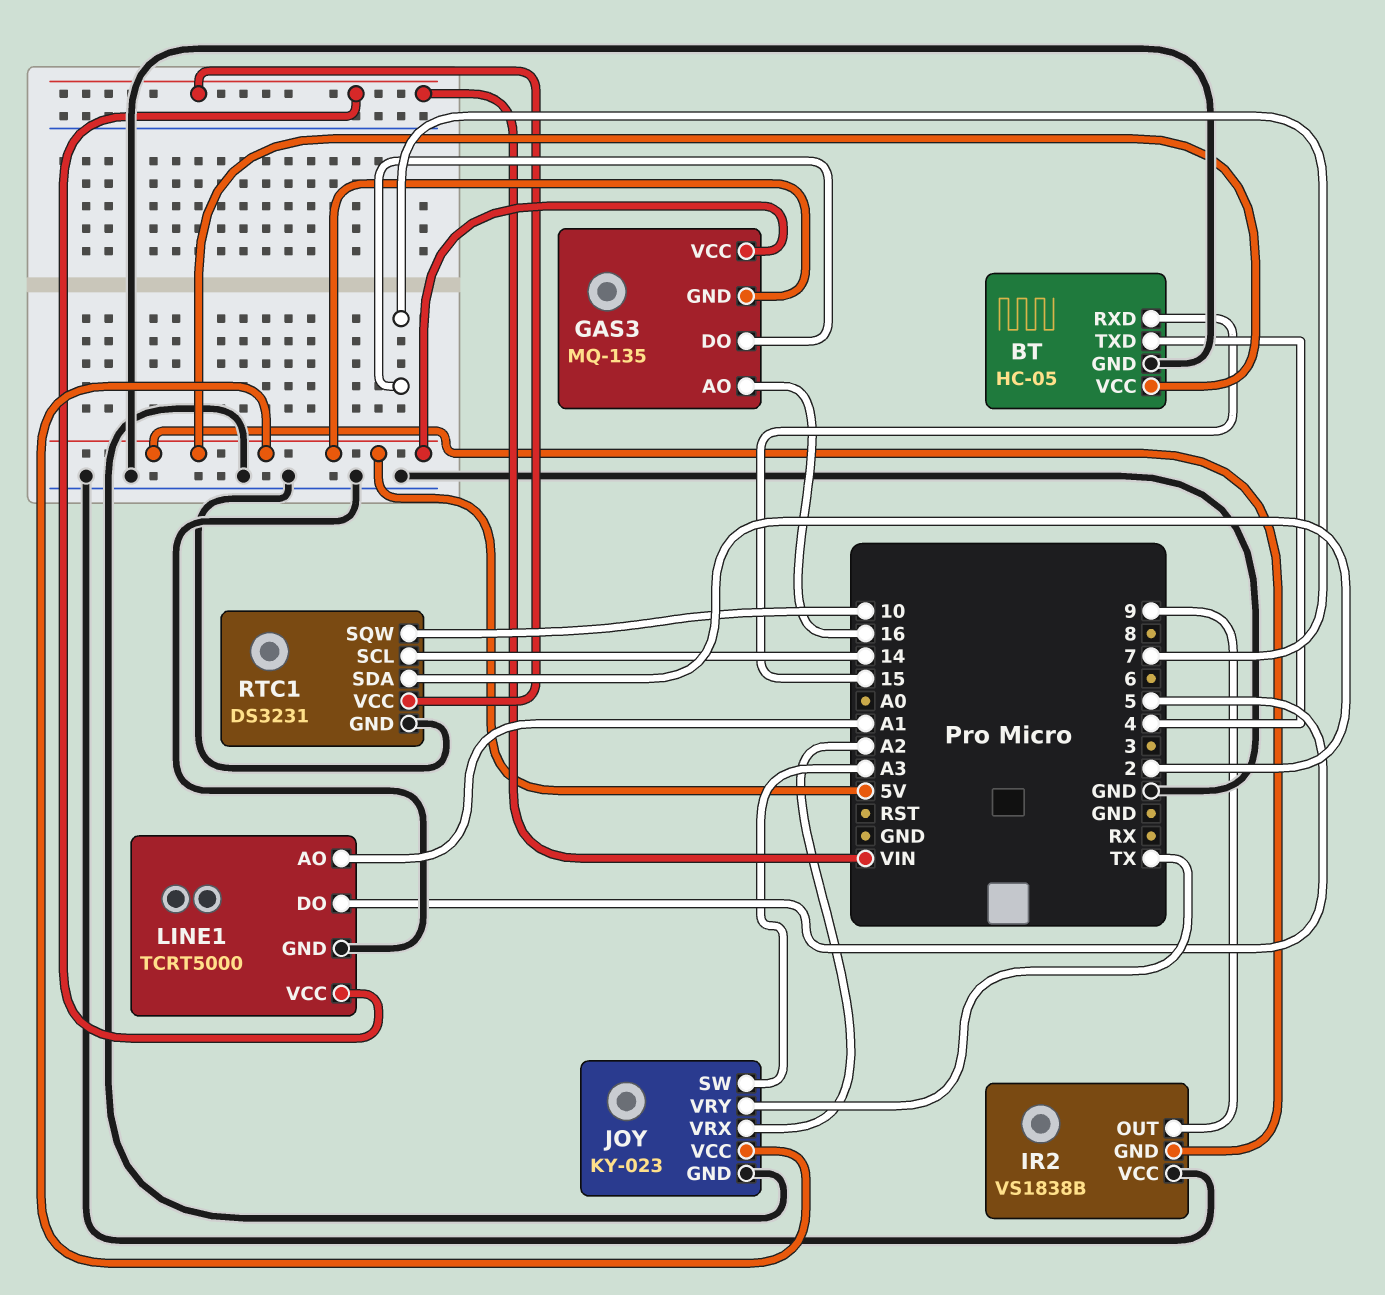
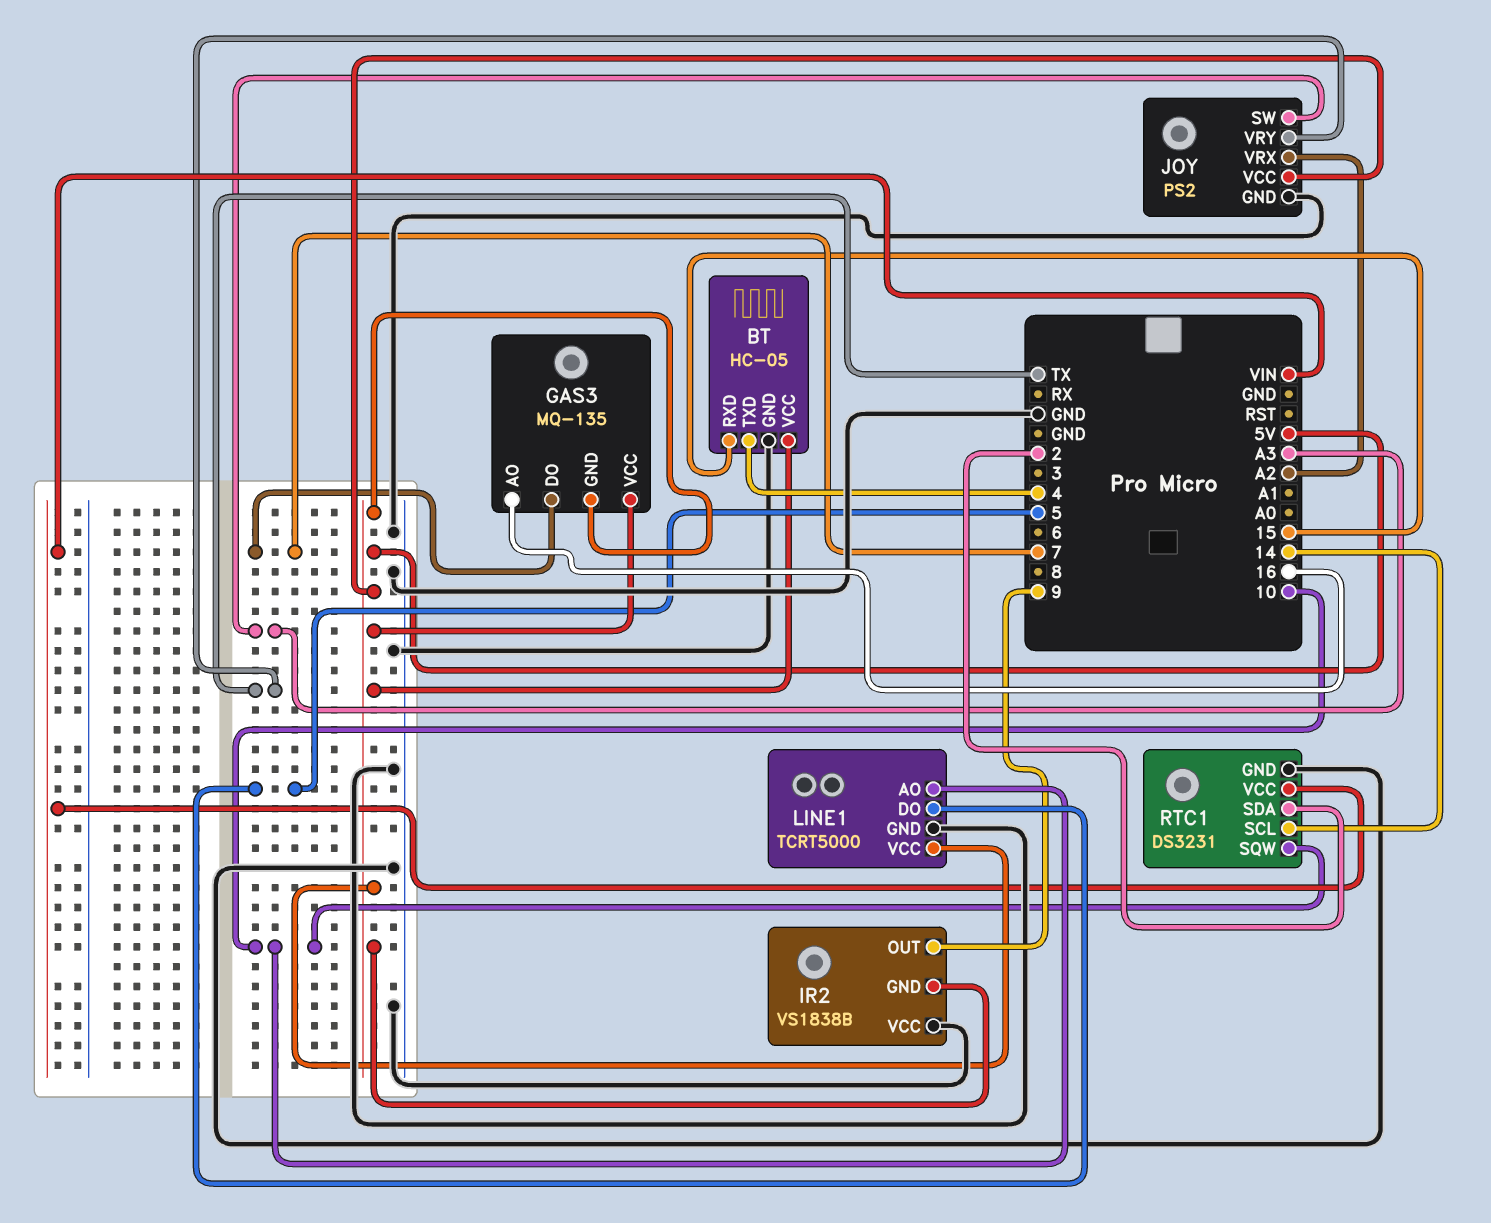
JOY: KY-023 -> PS2
LINE1 pin AO: A1 -> 10
LINE1 pin VCC: VIN -> 5V

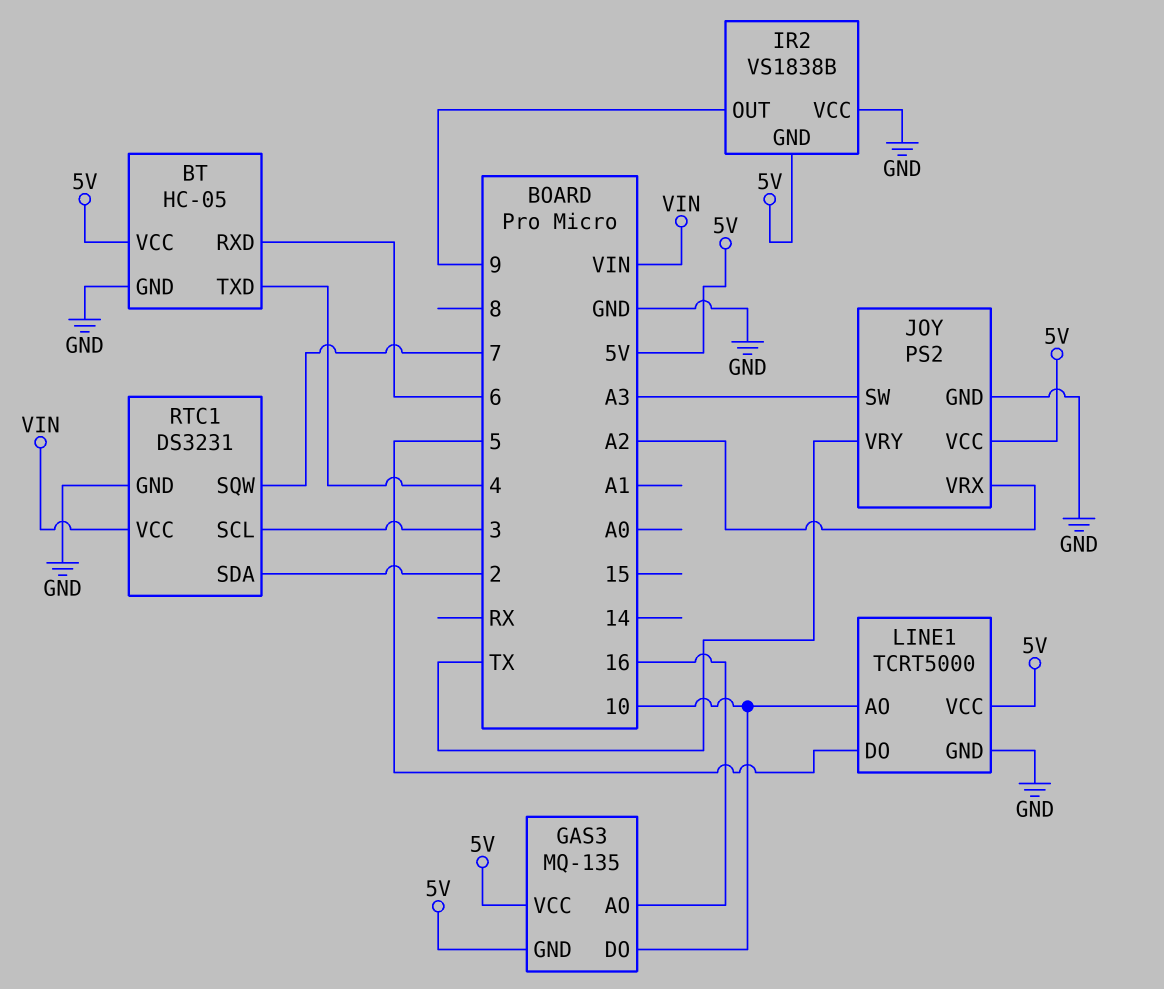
BT pin RXD: 15 -> 6
GAS3 pin DO: 7 -> 10
RTC1 pin SCL: 14 -> 3
RTC1 pin SQW: 10 -> 7

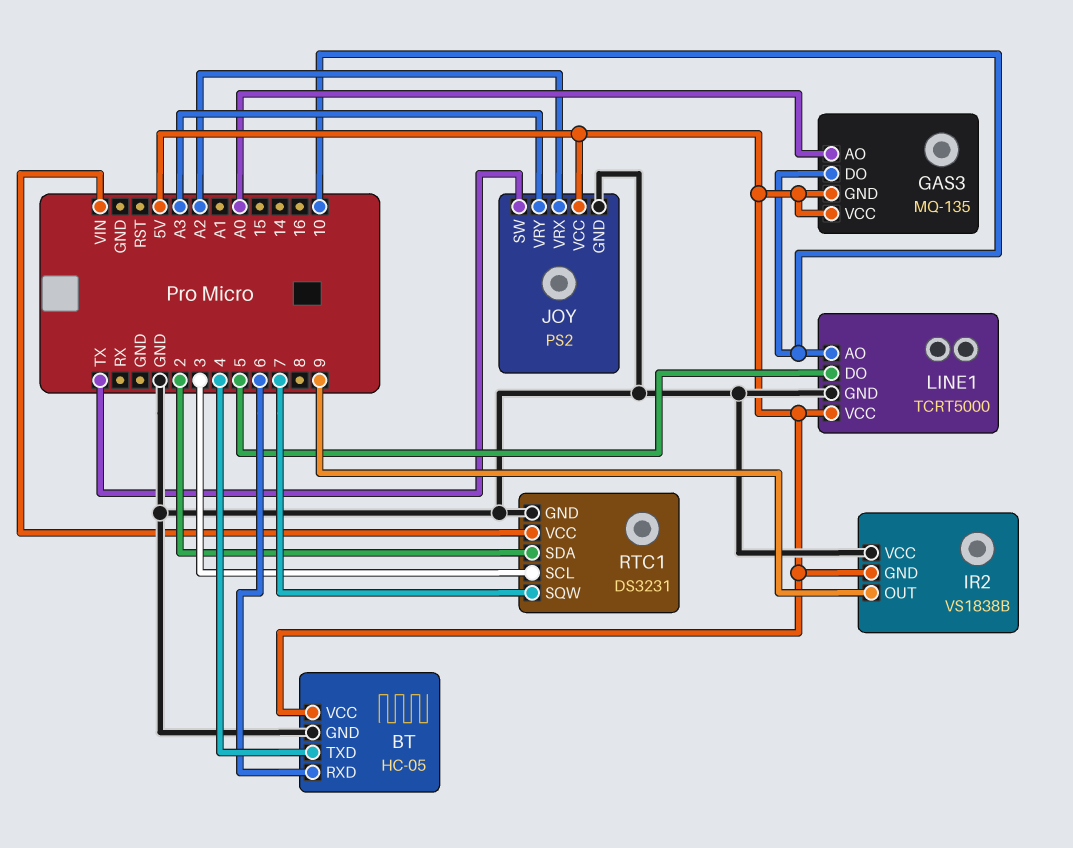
GAS3 pin AO: 16 -> A0
JOY pin SW: A3 -> TX
JOY pin VRY: TX -> A3

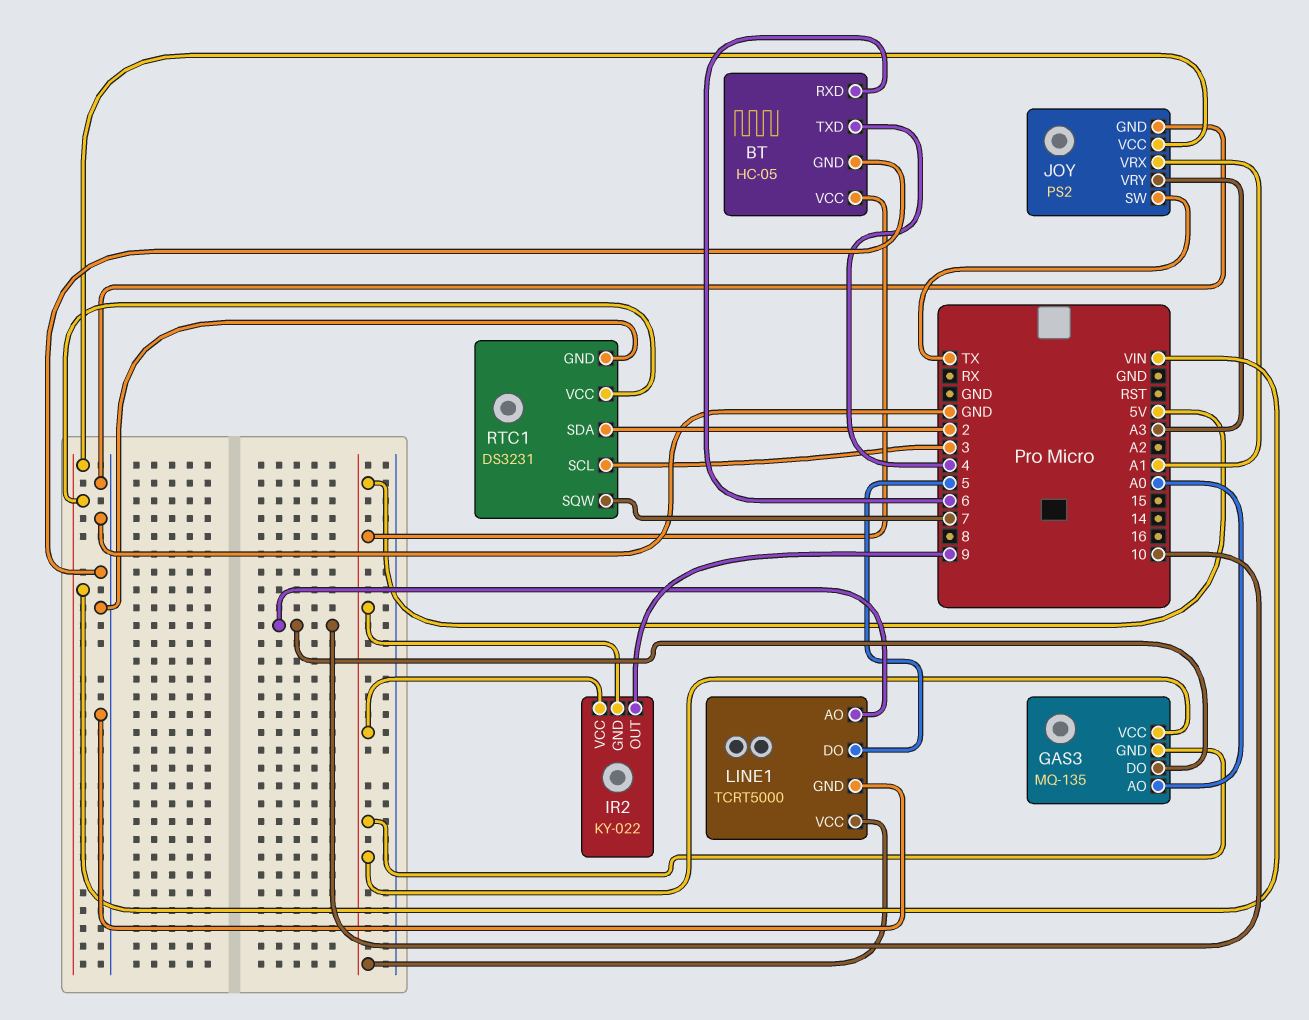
IR2: VS1838B -> KY-022
IR2 pin VCC: GND -> 5V
JOY pin VCC: 5V -> VIN
JOY pin VRX: A2 -> A1

